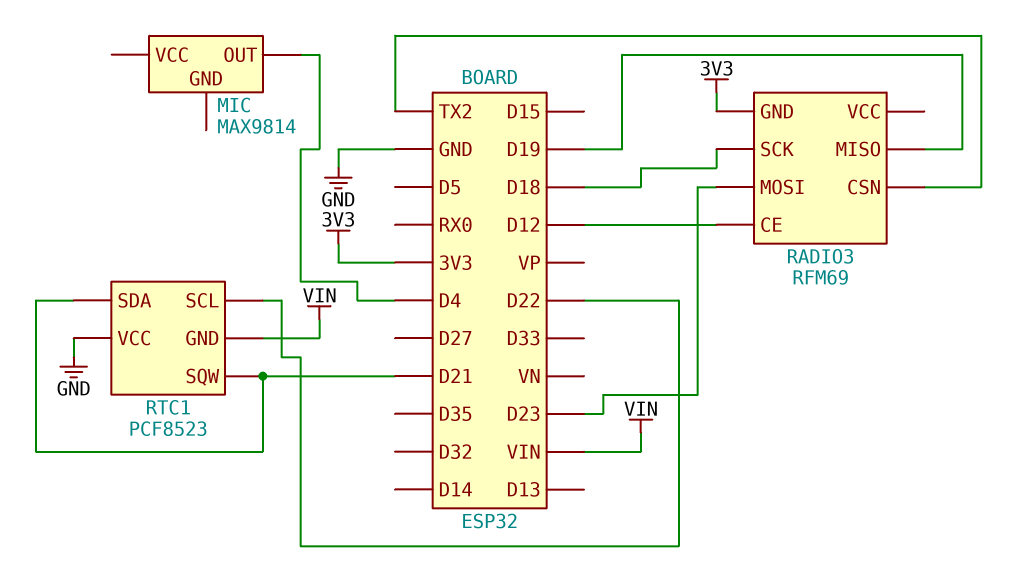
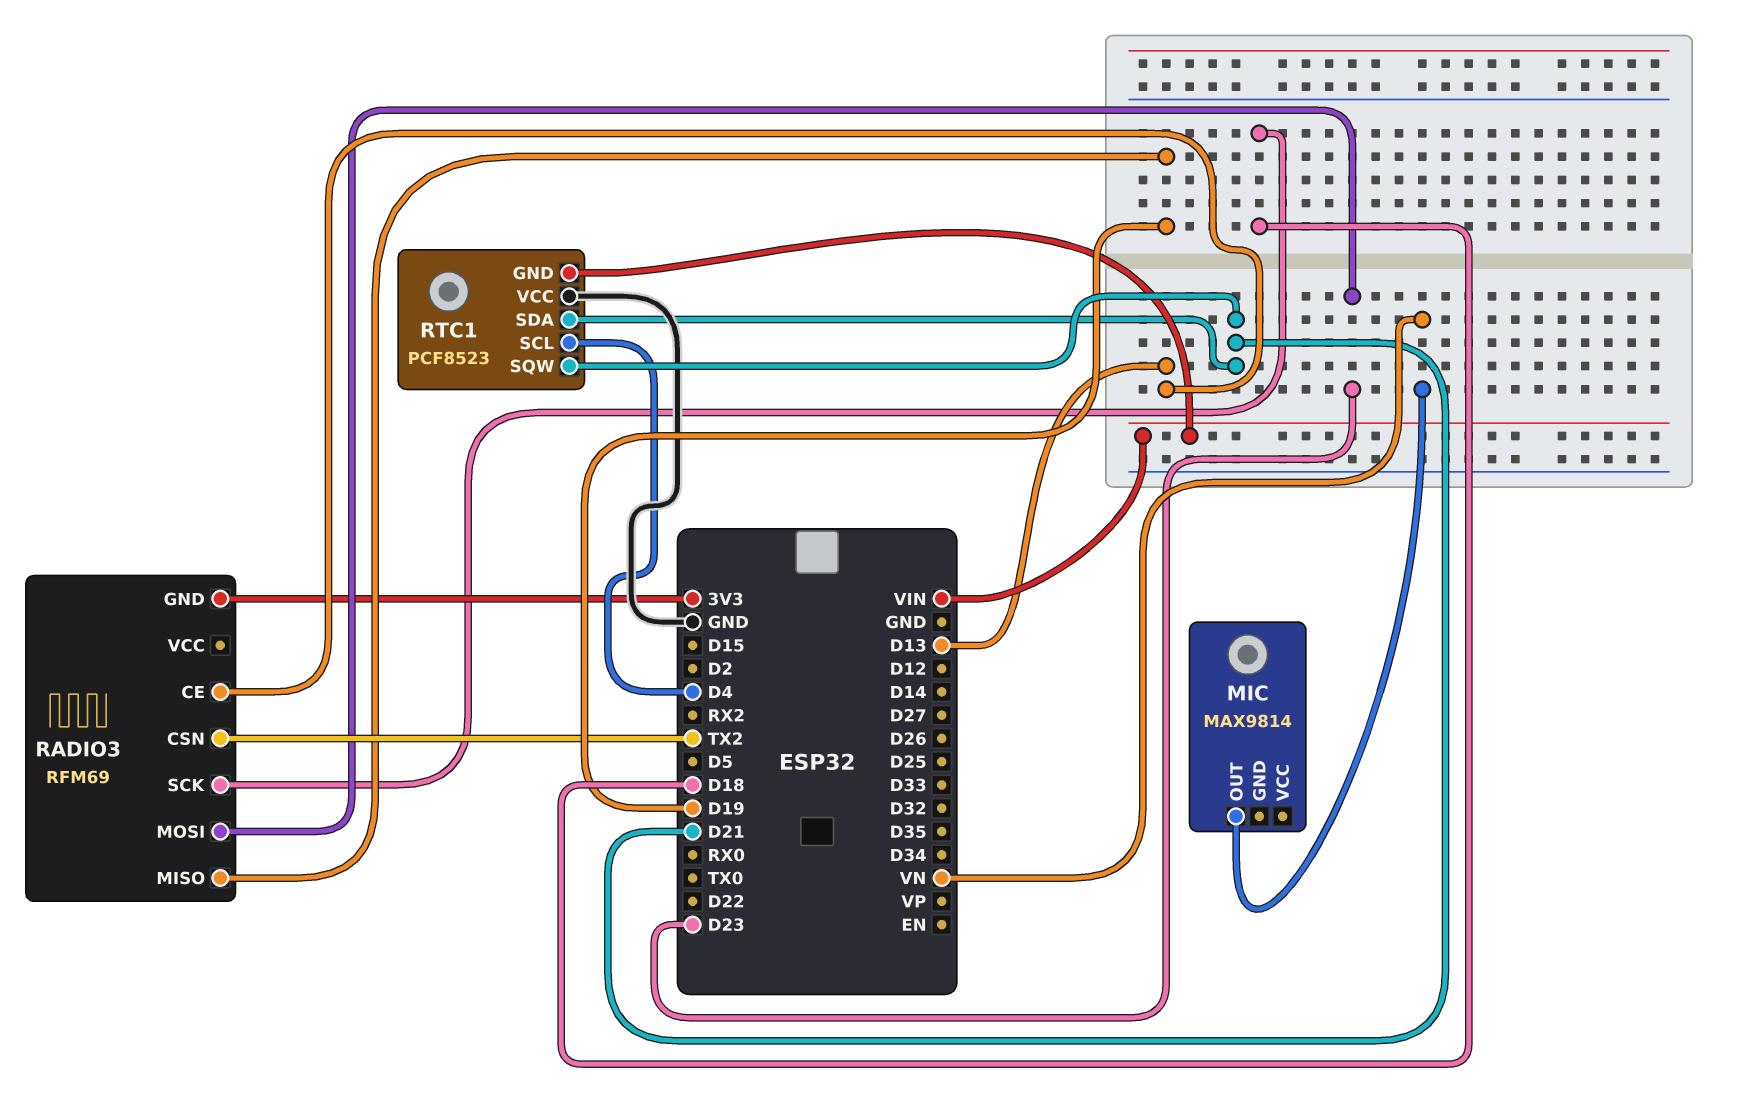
MIC pin OUT: D4 -> VN
RADIO3 pin CE: D12 -> D13
RTC1 pin SCL: D22 -> D4

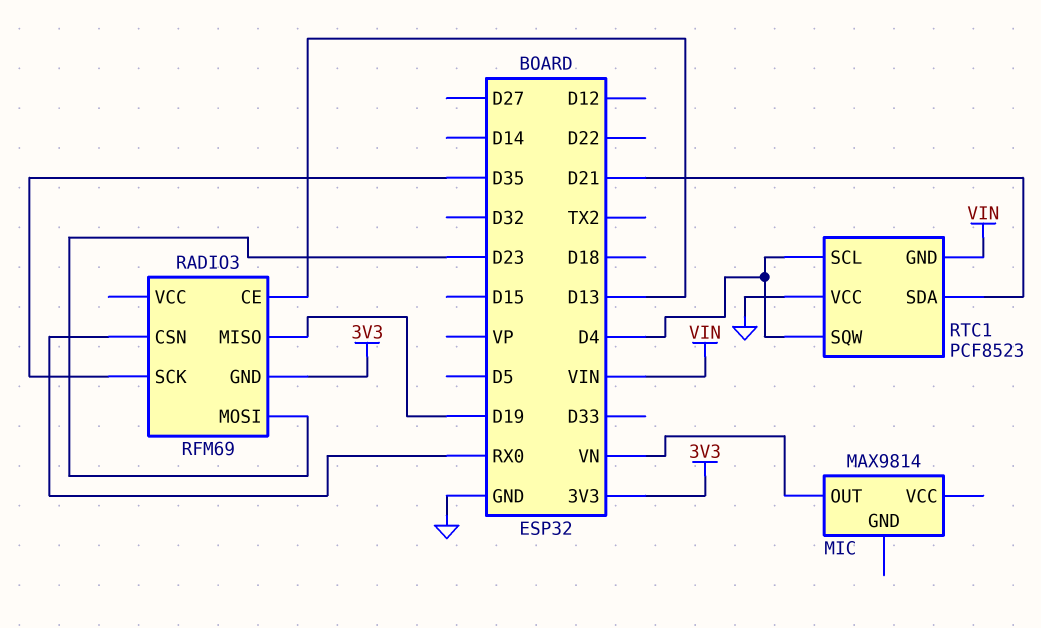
RADIO3 pin CSN: TX2 -> RX0
RADIO3 pin SCK: D18 -> D35
RTC1 pin SQW: D21 -> D4

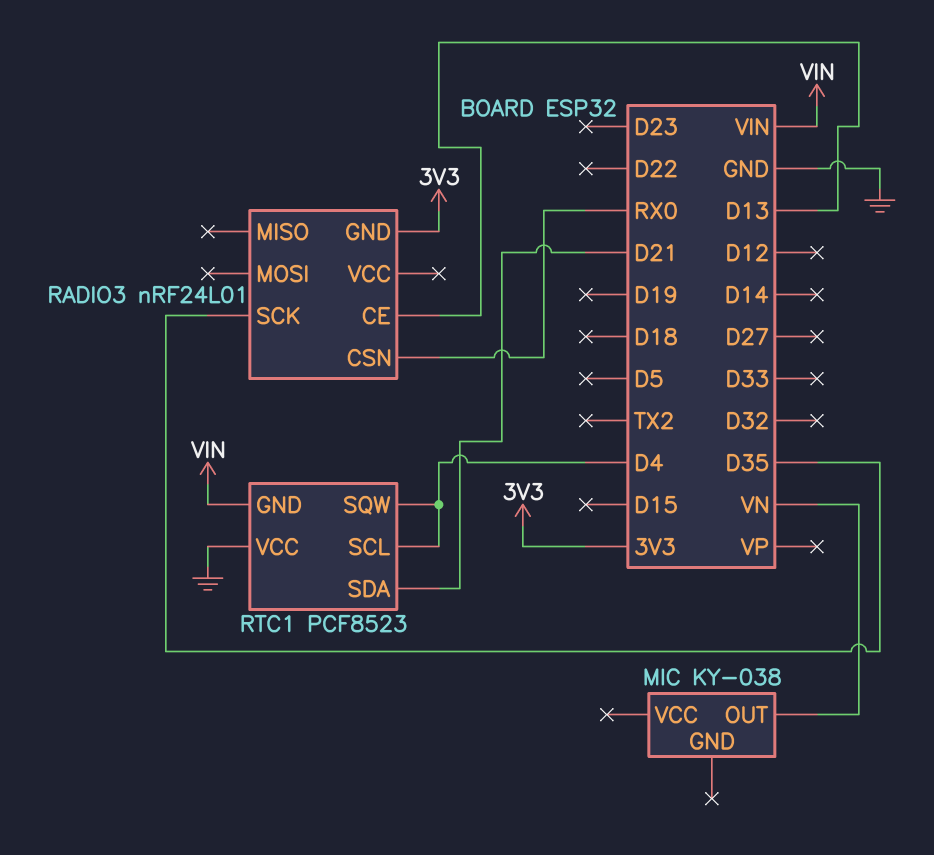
MIC: MAX9814 -> KY-038
RADIO3: RFM69 -> nRF24L01
RADIO3 pin MISO: D19 -> none
RADIO3 pin MOSI: D23 -> none

